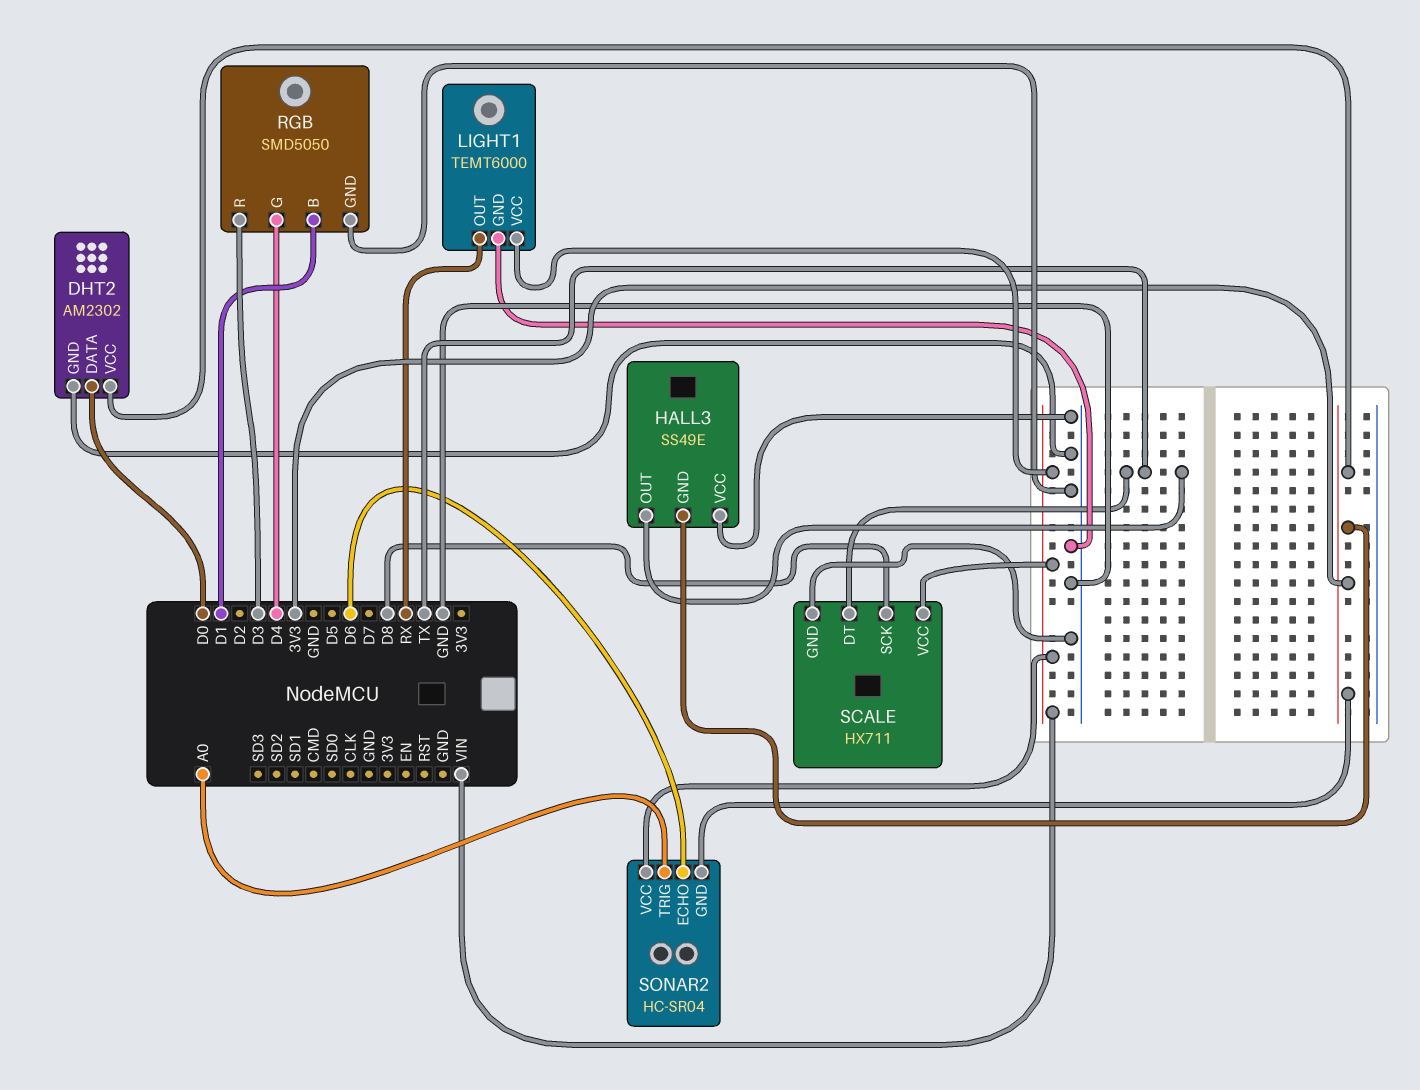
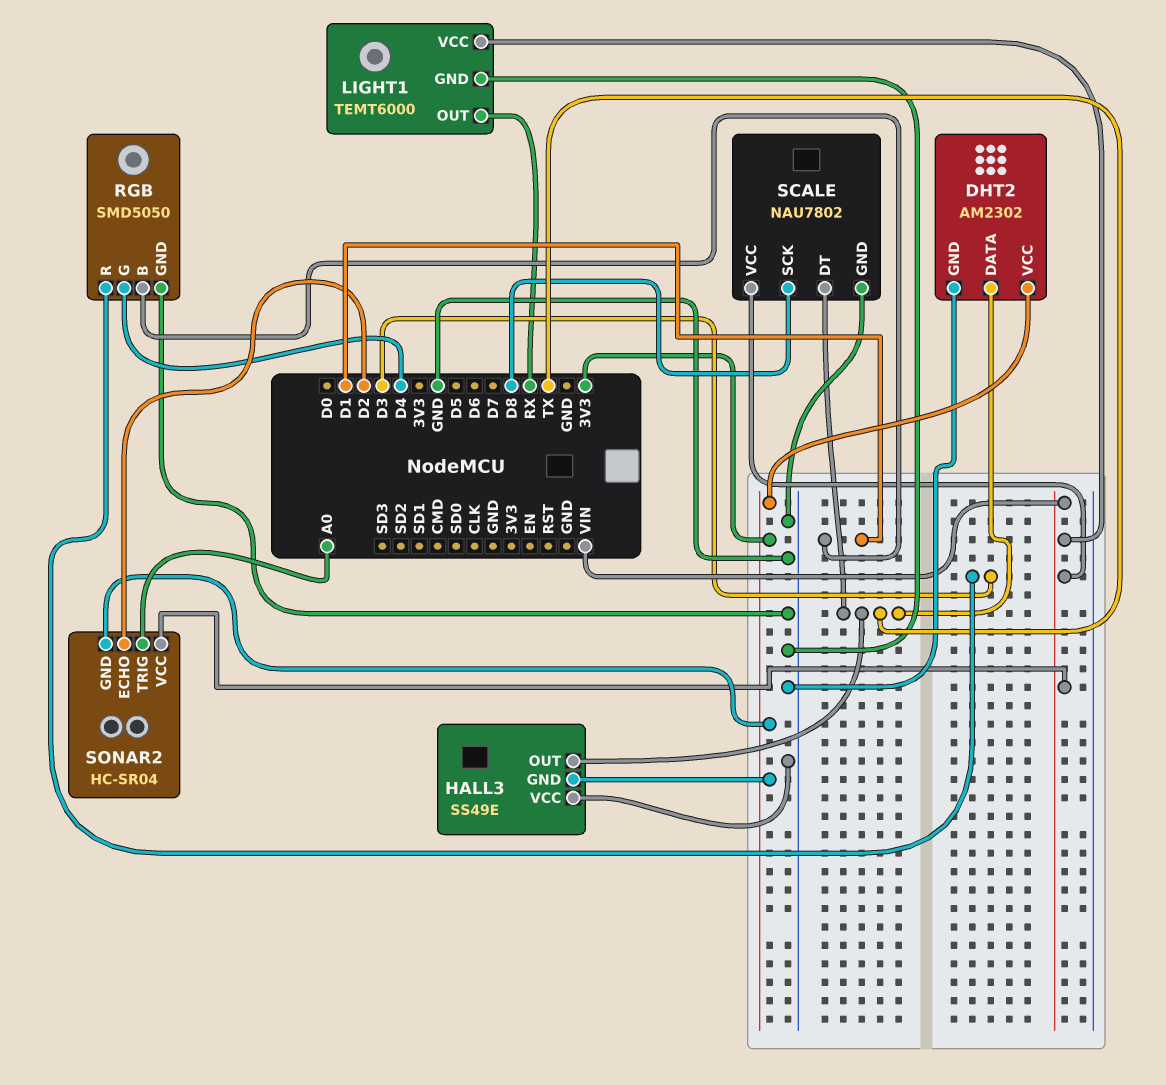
DHT2 pin DATA: D0 -> TX
SCALE: HX711 -> NAU7802
SONAR2 pin ECHO: D6 -> D2

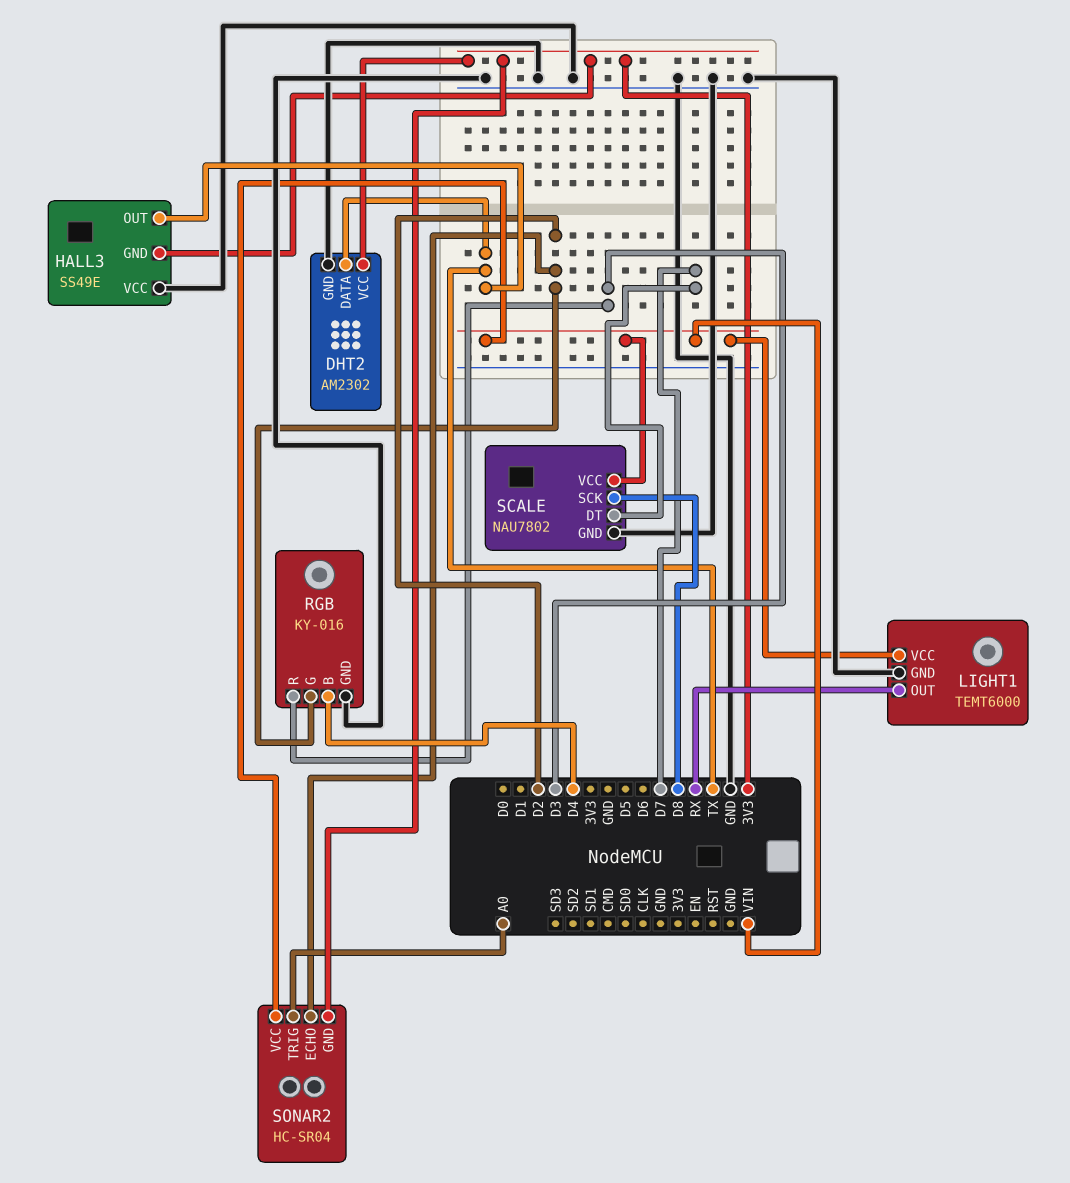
RGB: SMD5050 -> KY-016
RGB pin B: D1 -> D4
RGB pin G: D4 -> D2
SCALE pin DT: TX -> D7

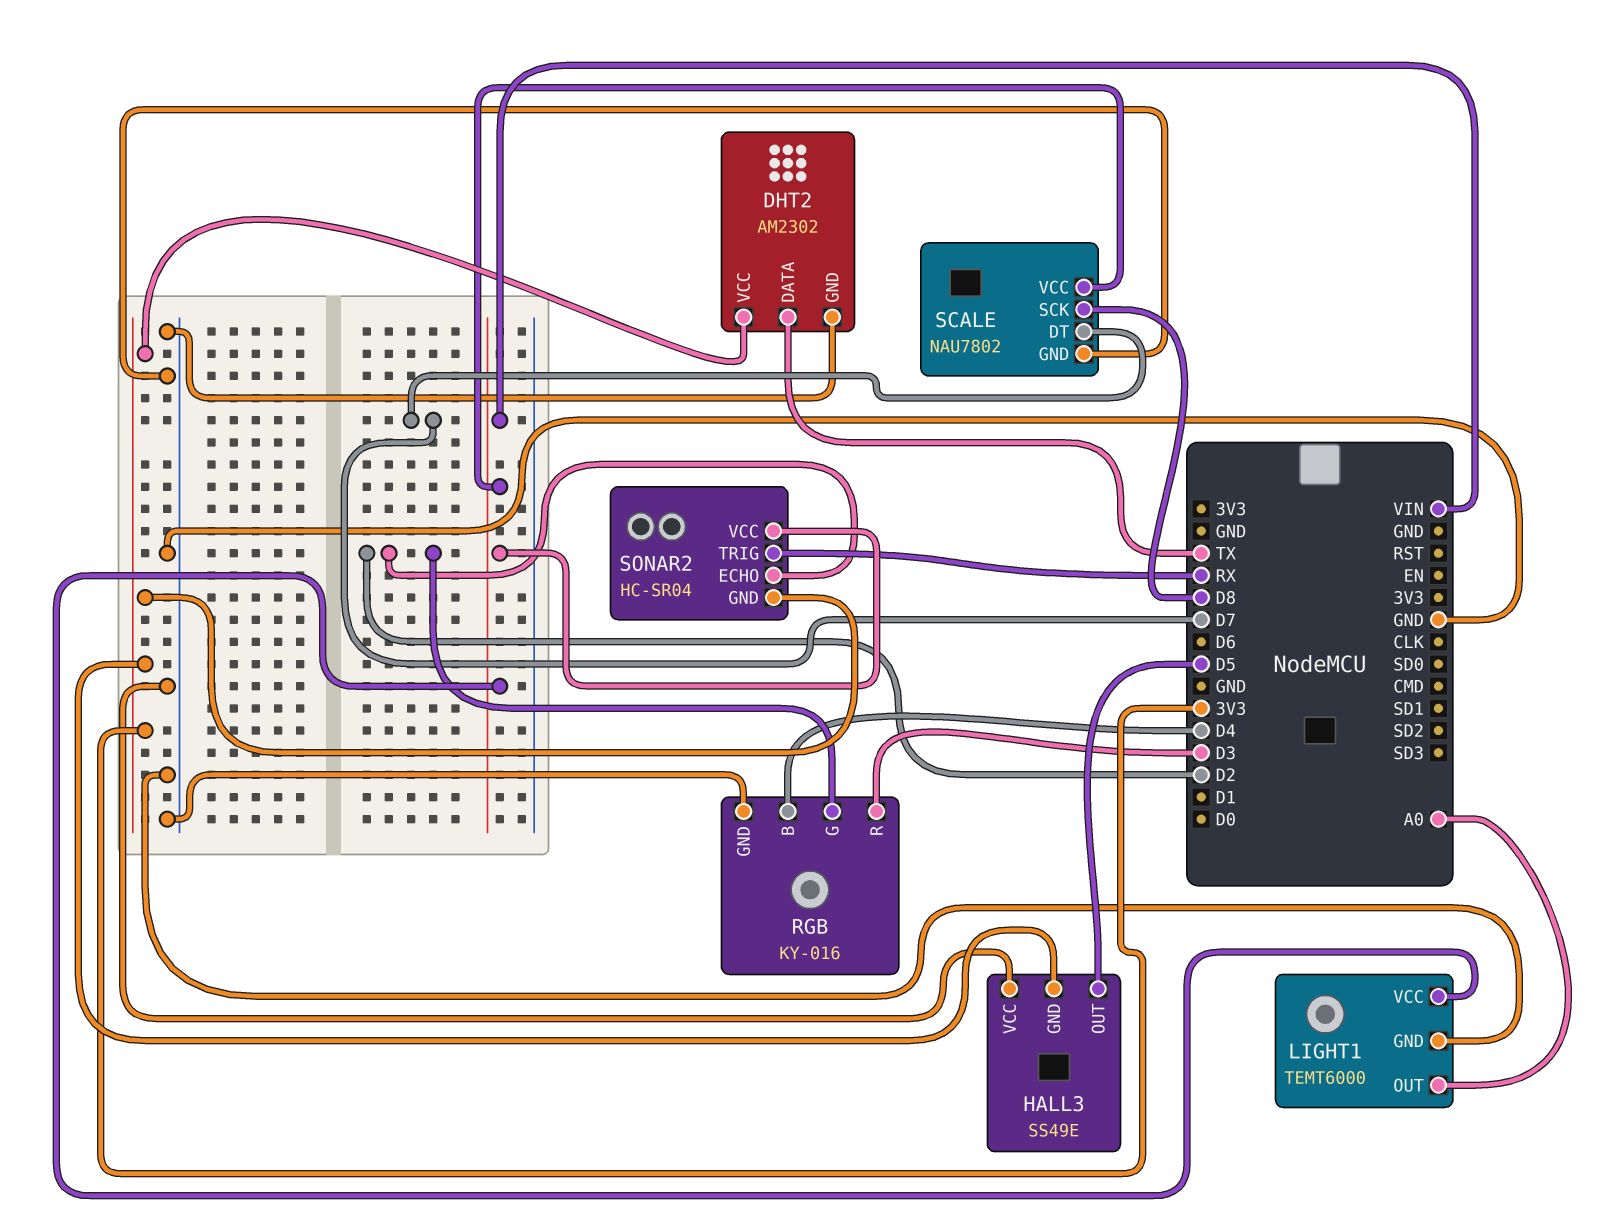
HALL3 pin OUT: TX -> D5
LIGHT1 pin OUT: RX -> A0
SONAR2 pin TRIG: A0 -> RX

